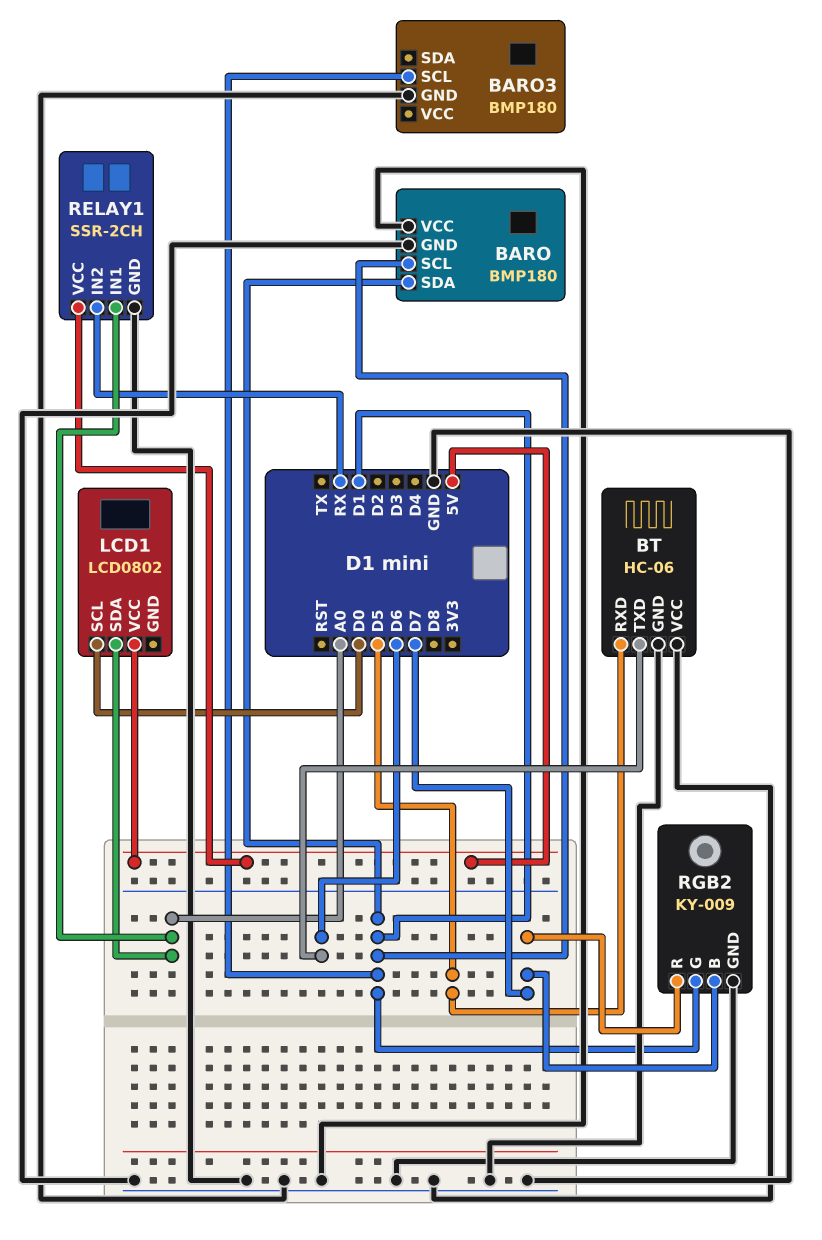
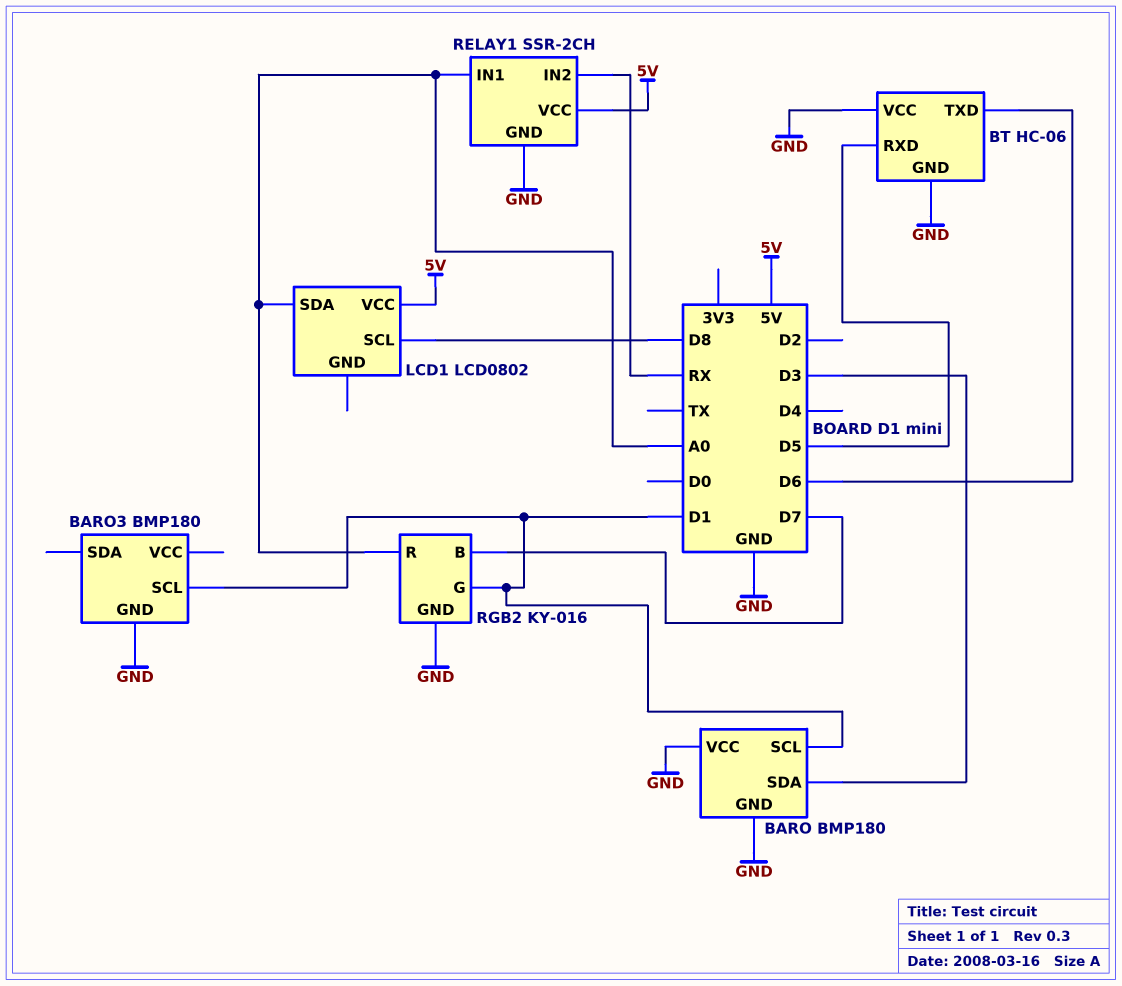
BARO pin SDA: D1 -> D3
LCD1 pin SCL: D0 -> D8
RGB2: KY-009 -> KY-016
RGB2 pin R: D7 -> A0

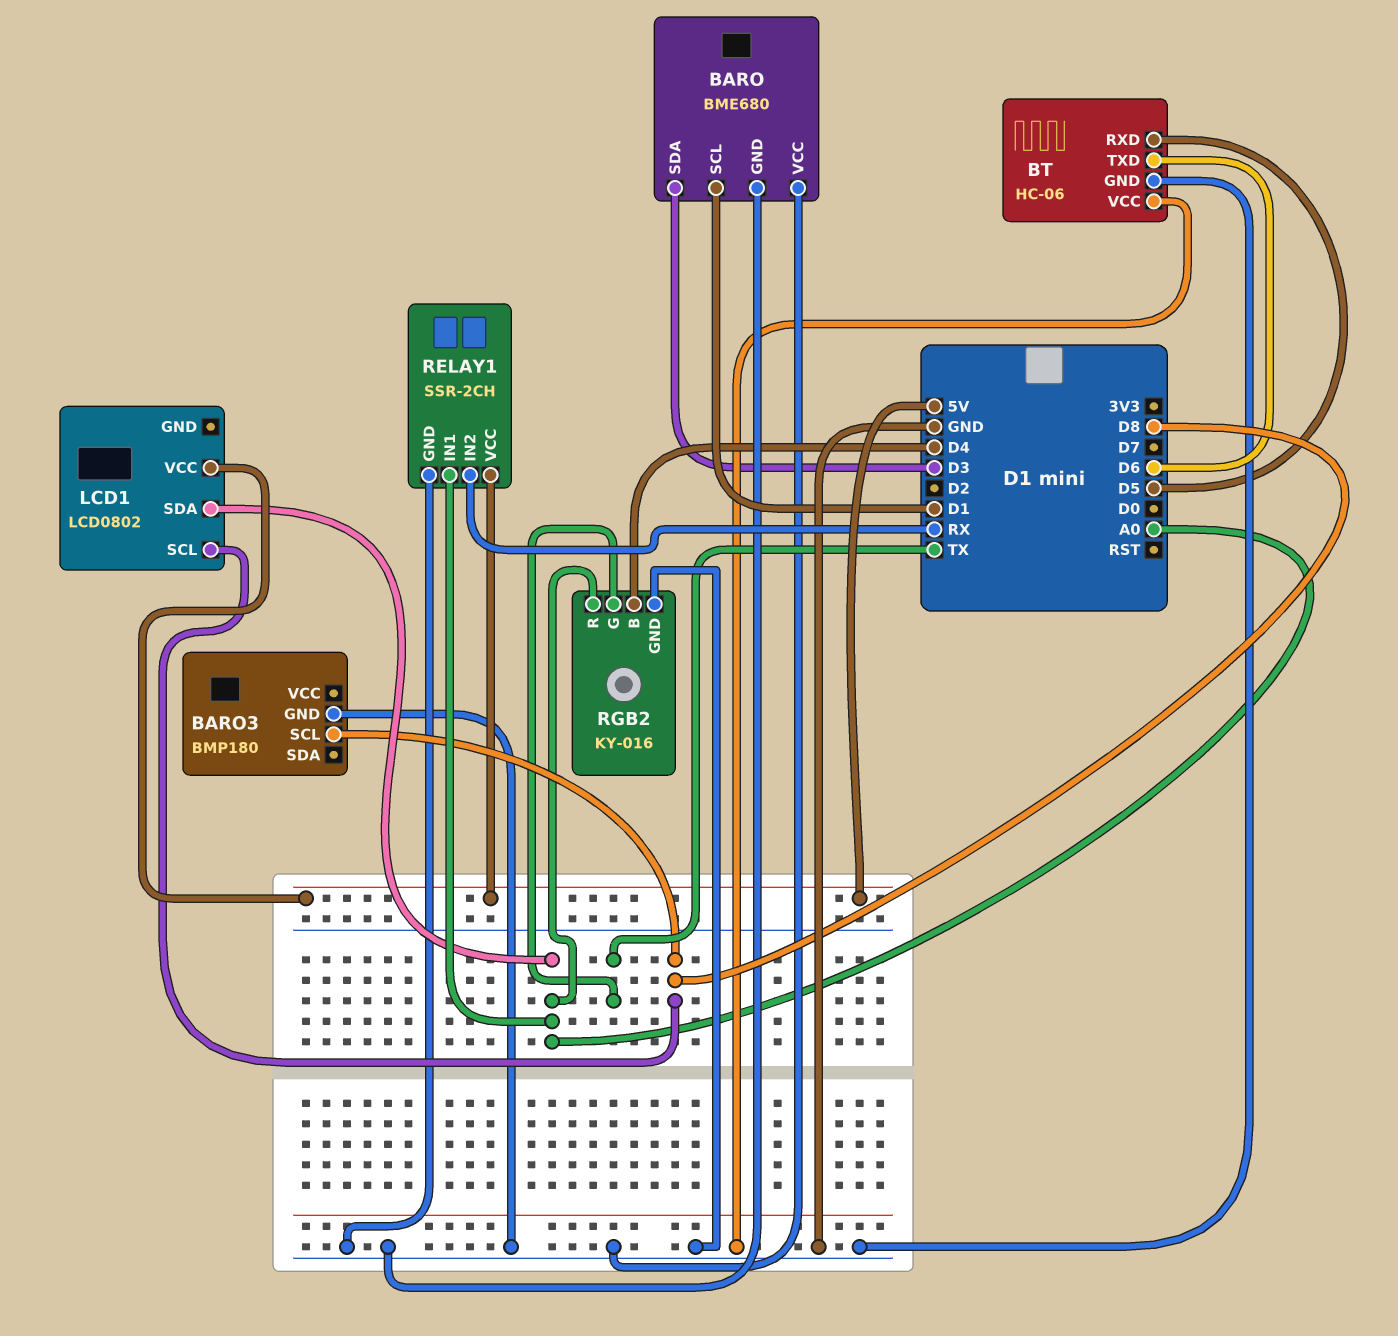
BARO: BMP180 -> BME680
BARO3 pin SCL: D1 -> D8
RGB2 pin B: D7 -> D4
RGB2 pin G: D1 -> TX

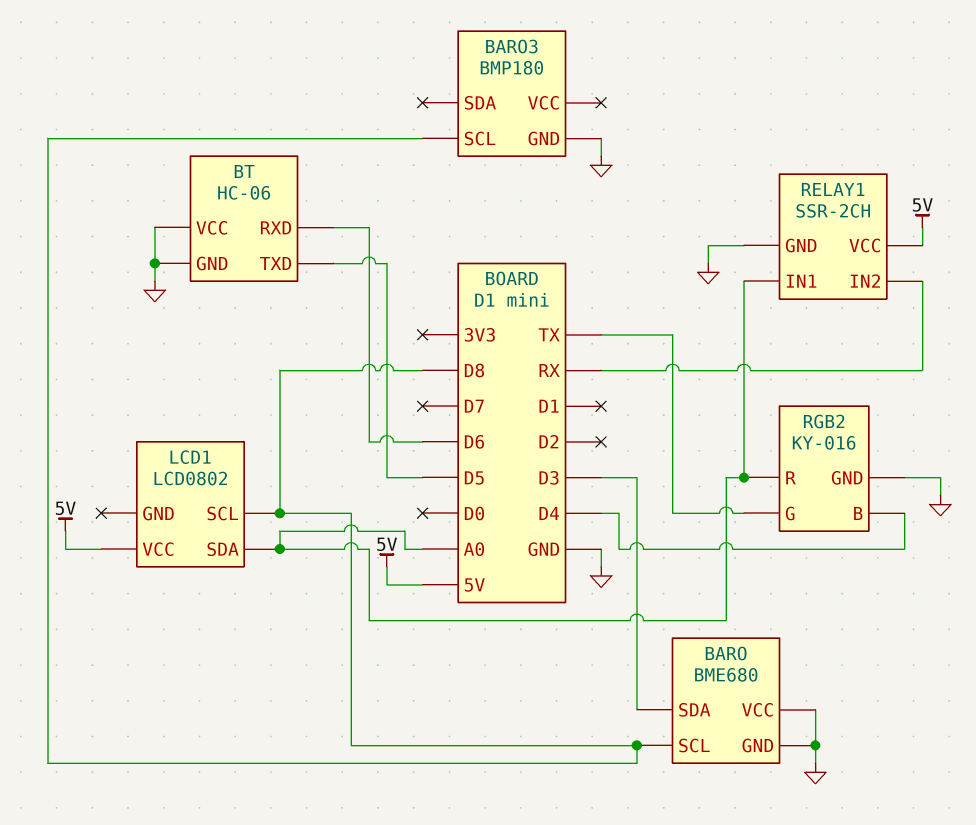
BARO pin SCL: D1 -> D8
BT pin RXD: D5 -> D6
BT pin TXD: D6 -> D5

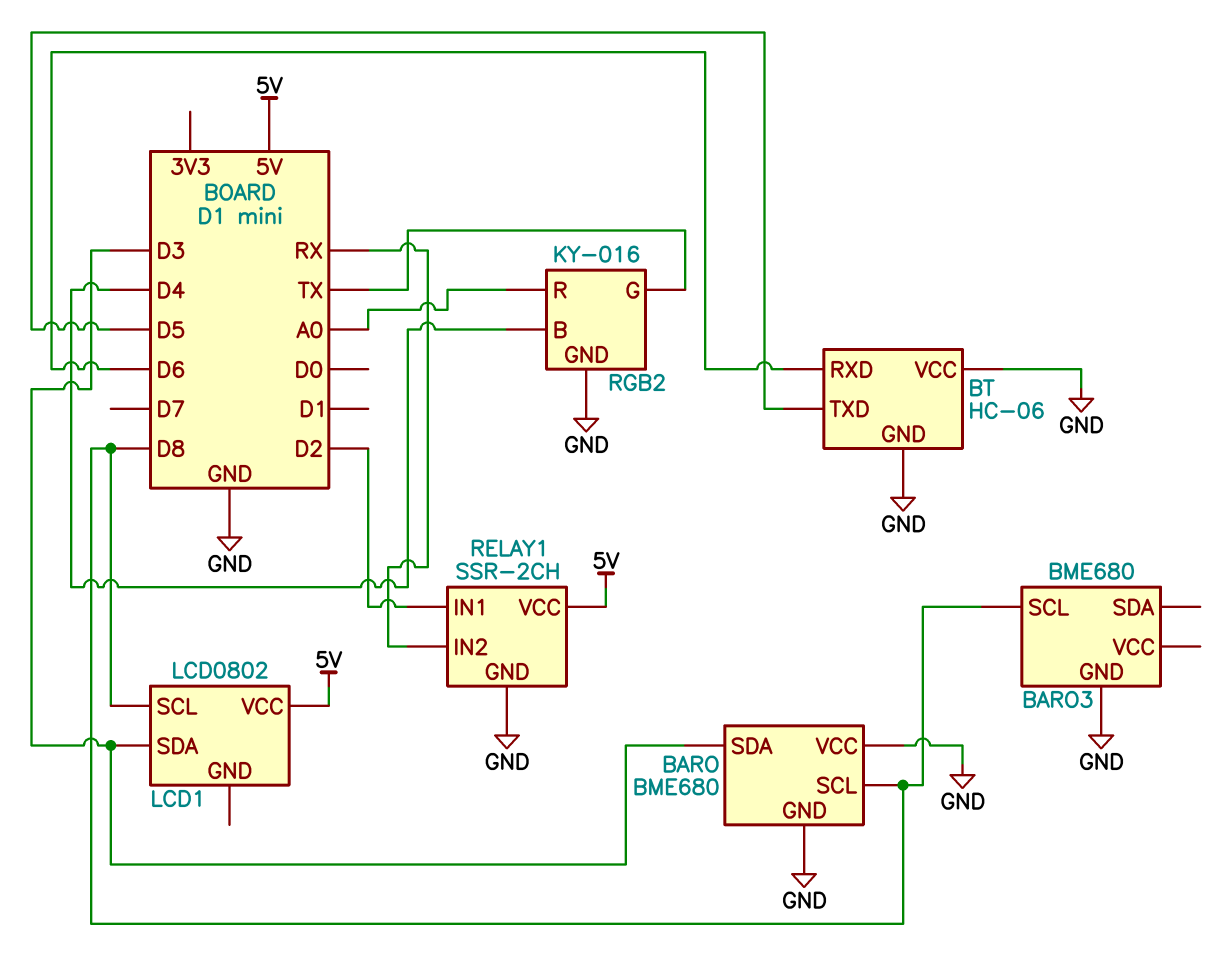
BARO3: BMP180 -> BME680
LCD1 pin SDA: A0 -> D3
RELAY1 pin IN1: A0 -> D2

